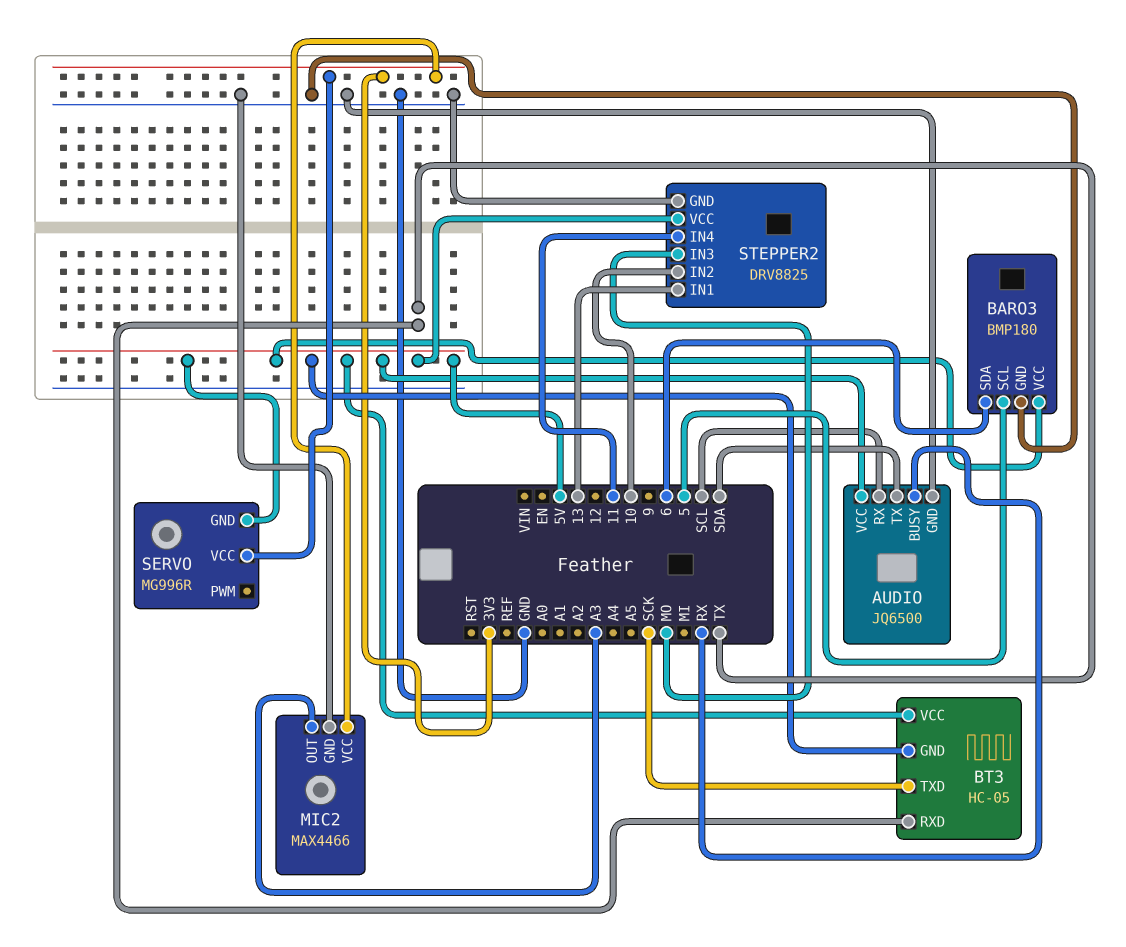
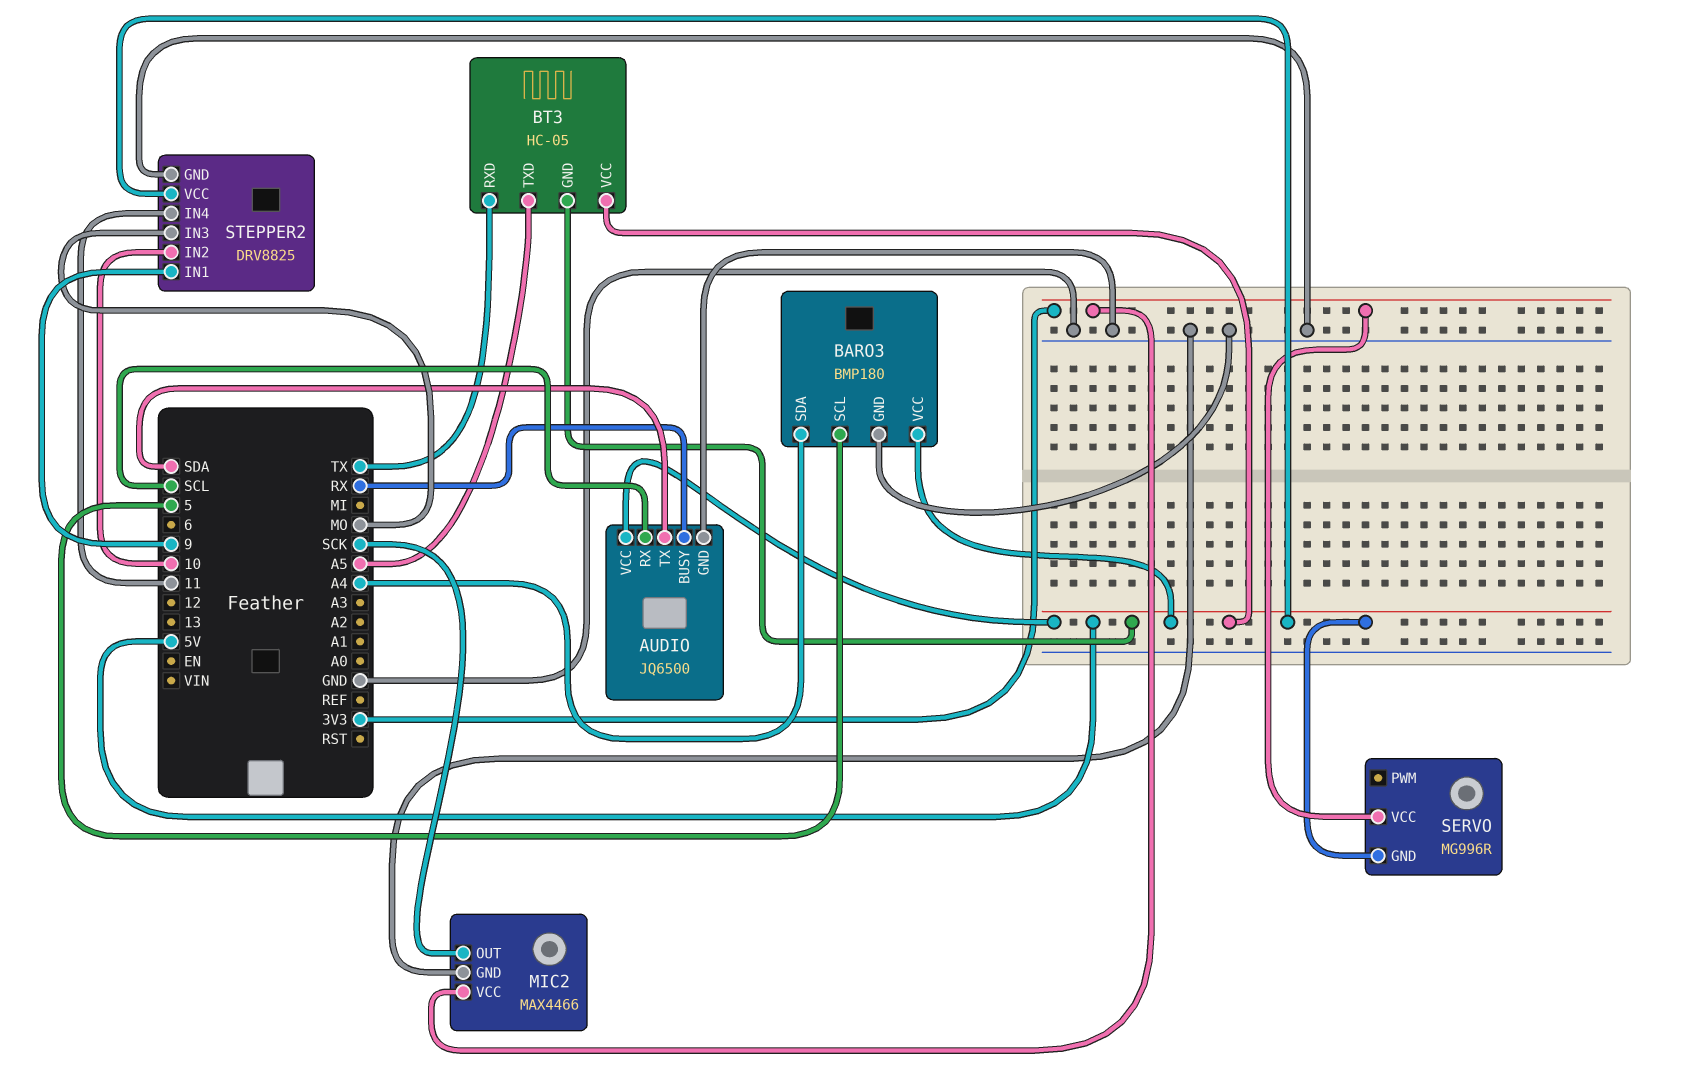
BARO3 pin SDA: 6 -> A4
BT3 pin TXD: SCK -> A5
MIC2 pin OUT: A3 -> SCK
STEPPER2 pin IN1: 13 -> 9

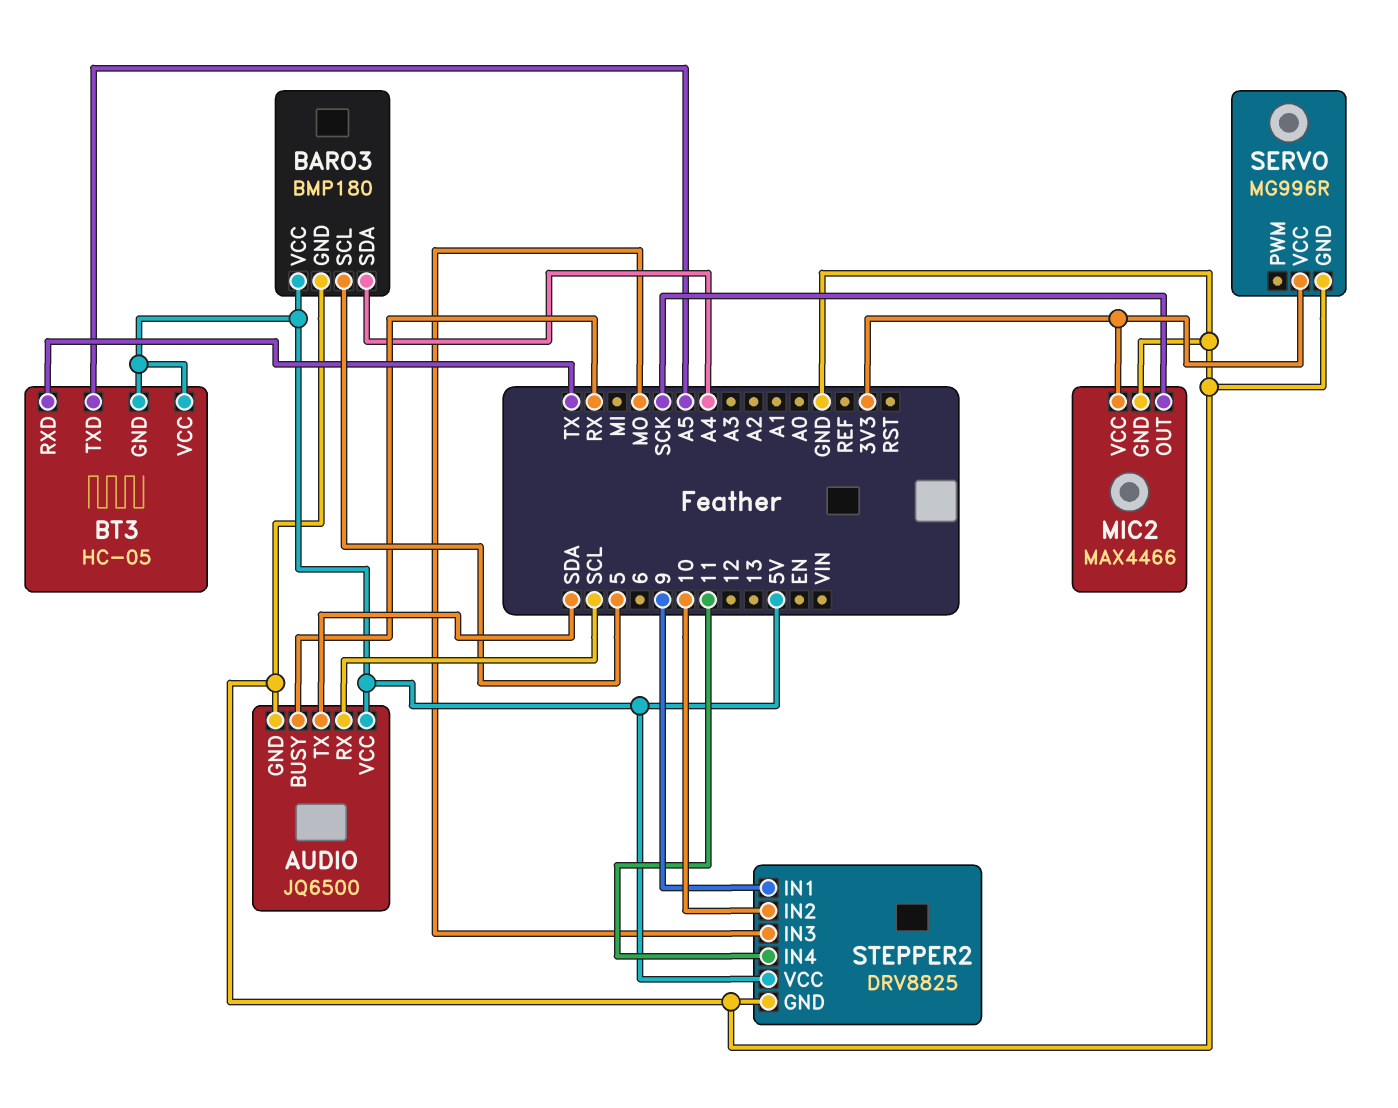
SERVO pin GND: 5V -> GND

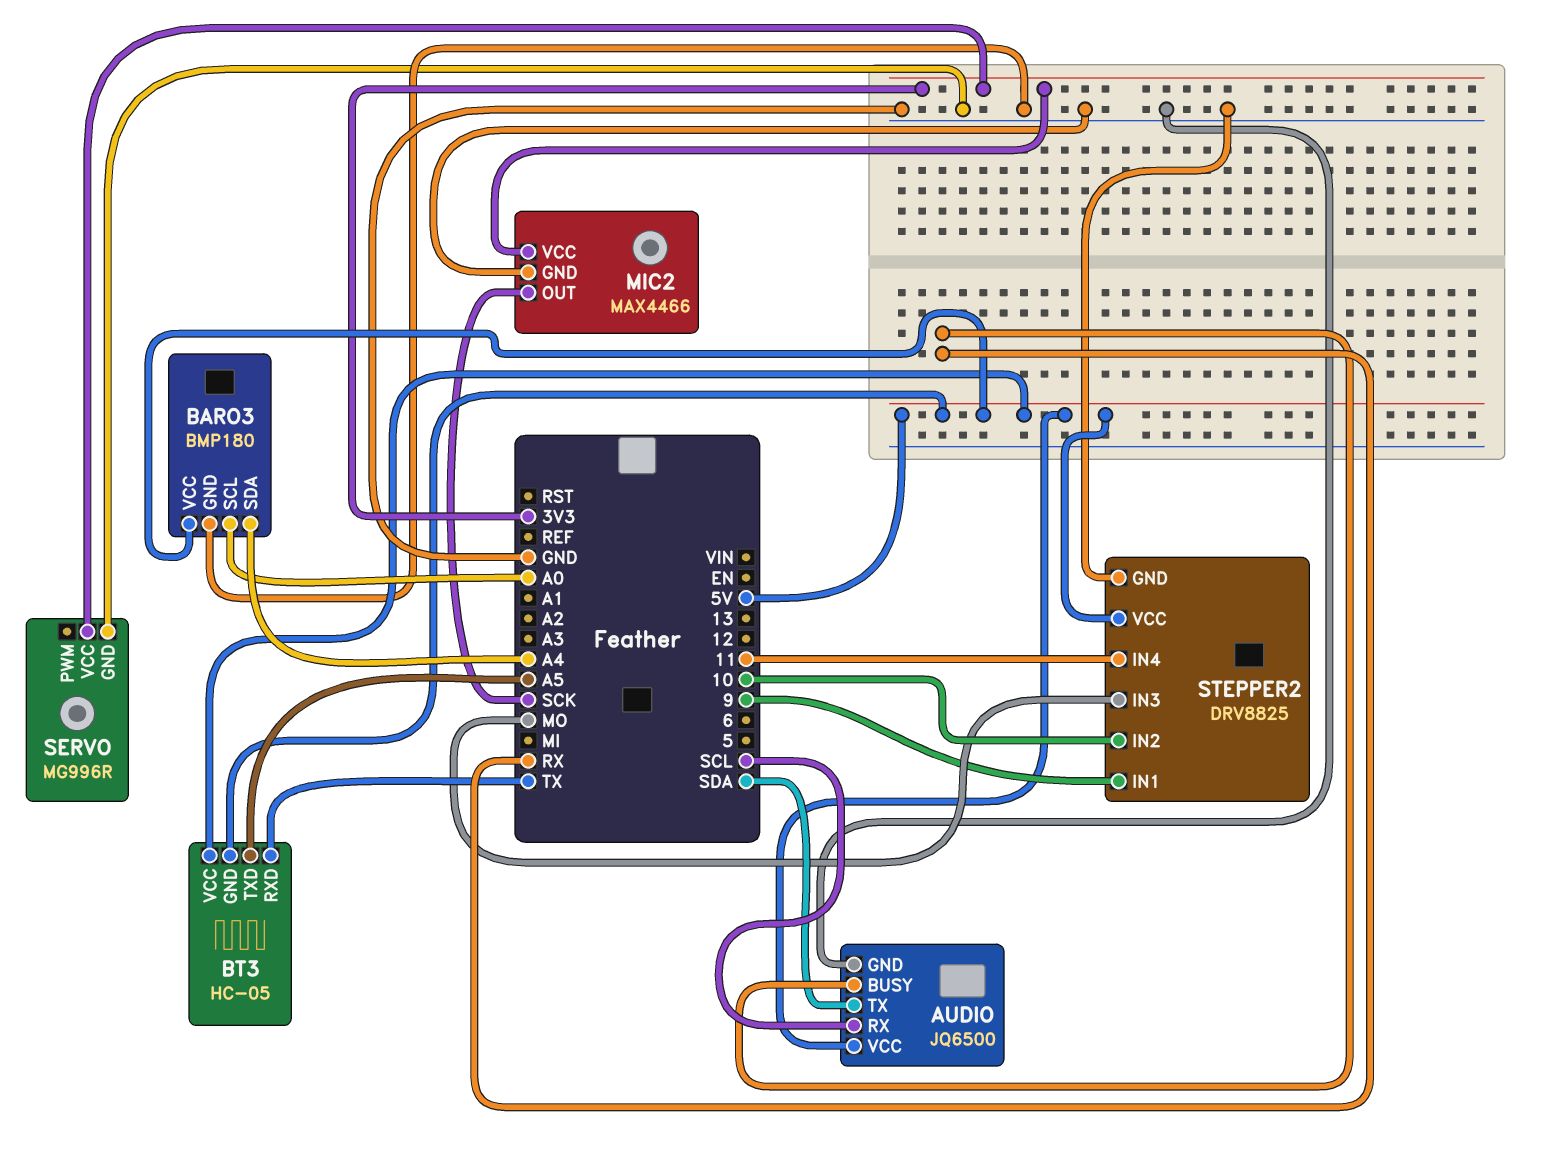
BARO3 pin SCL: 5 -> A0

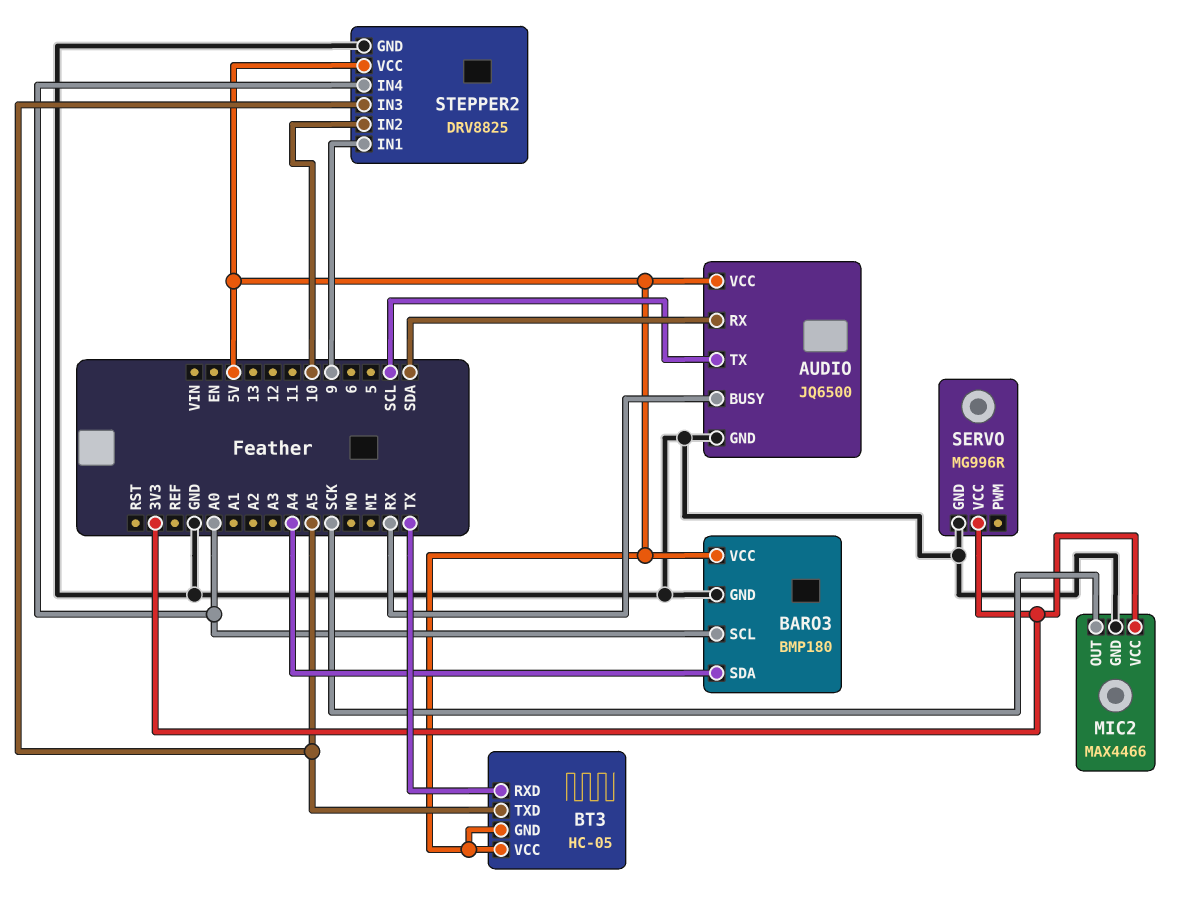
AUDIO pin RX: SCL -> SDA
AUDIO pin TX: SDA -> SCL
STEPPER2 pin IN3: MO -> A5
STEPPER2 pin IN4: 11 -> A0

